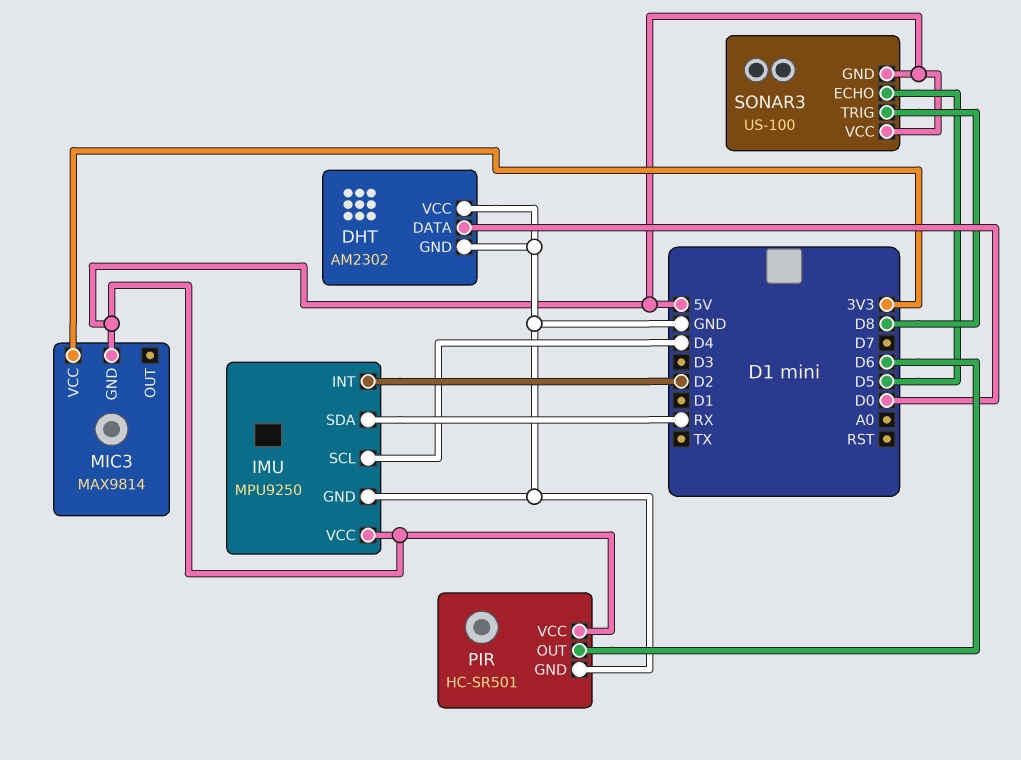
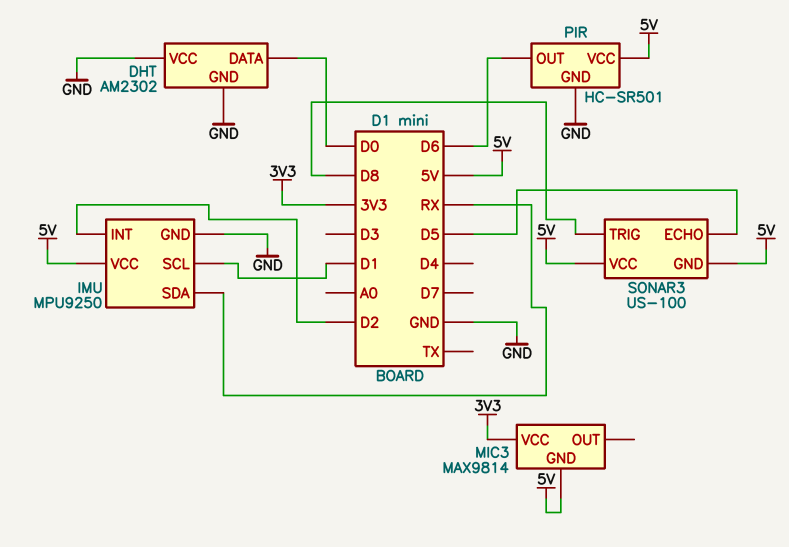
IMU pin SCL: D4 -> D1

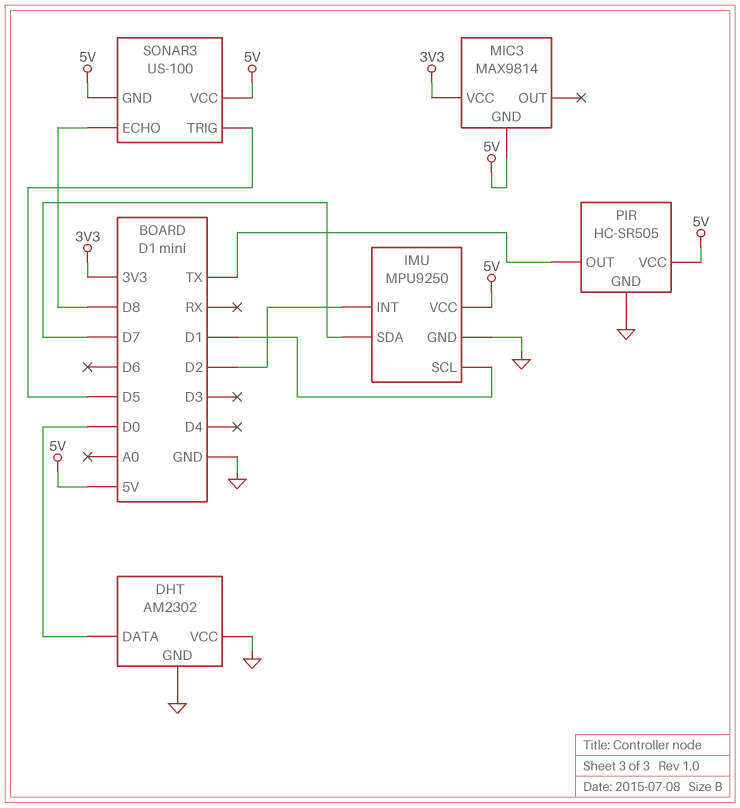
IMU pin SDA: RX -> D7
PIR: HC-SR501 -> HC-SR505
PIR pin OUT: D6 -> TX
SONAR3 pin ECHO: D5 -> D8
SONAR3 pin TRIG: D8 -> D5

